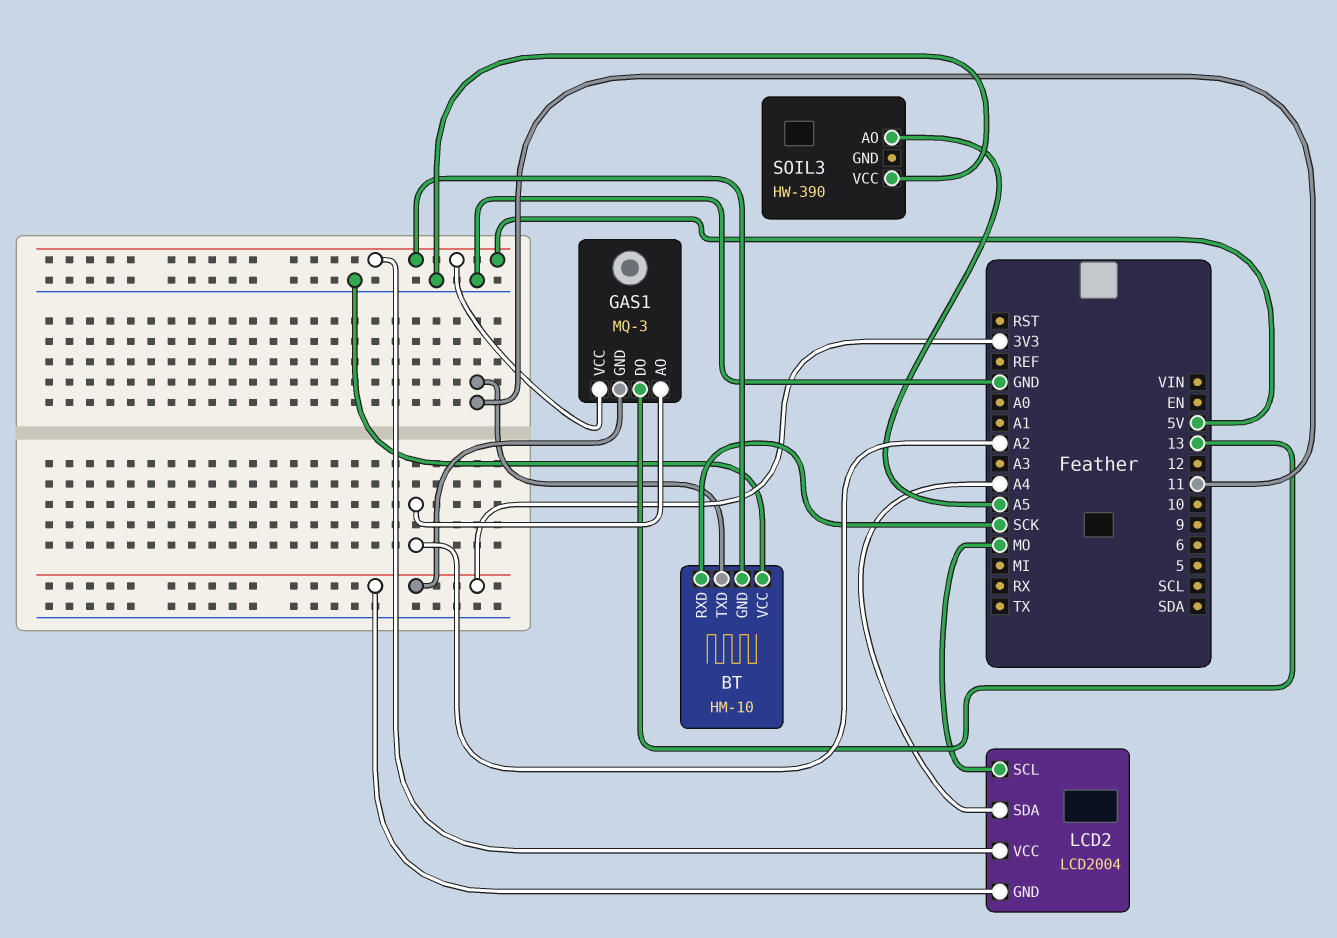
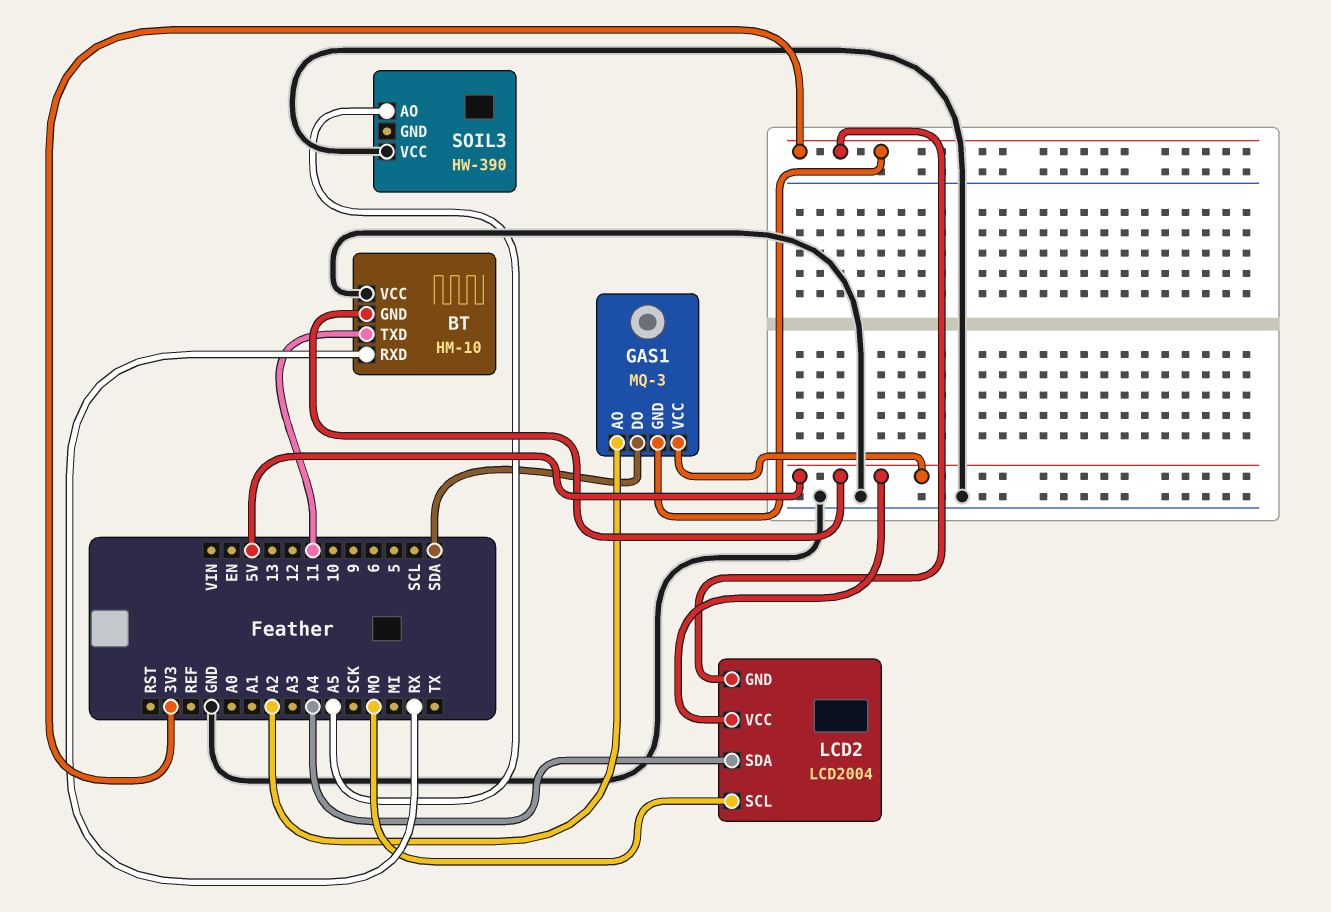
BT pin RXD: SCK -> RX
GAS1 pin DO: 13 -> SDA

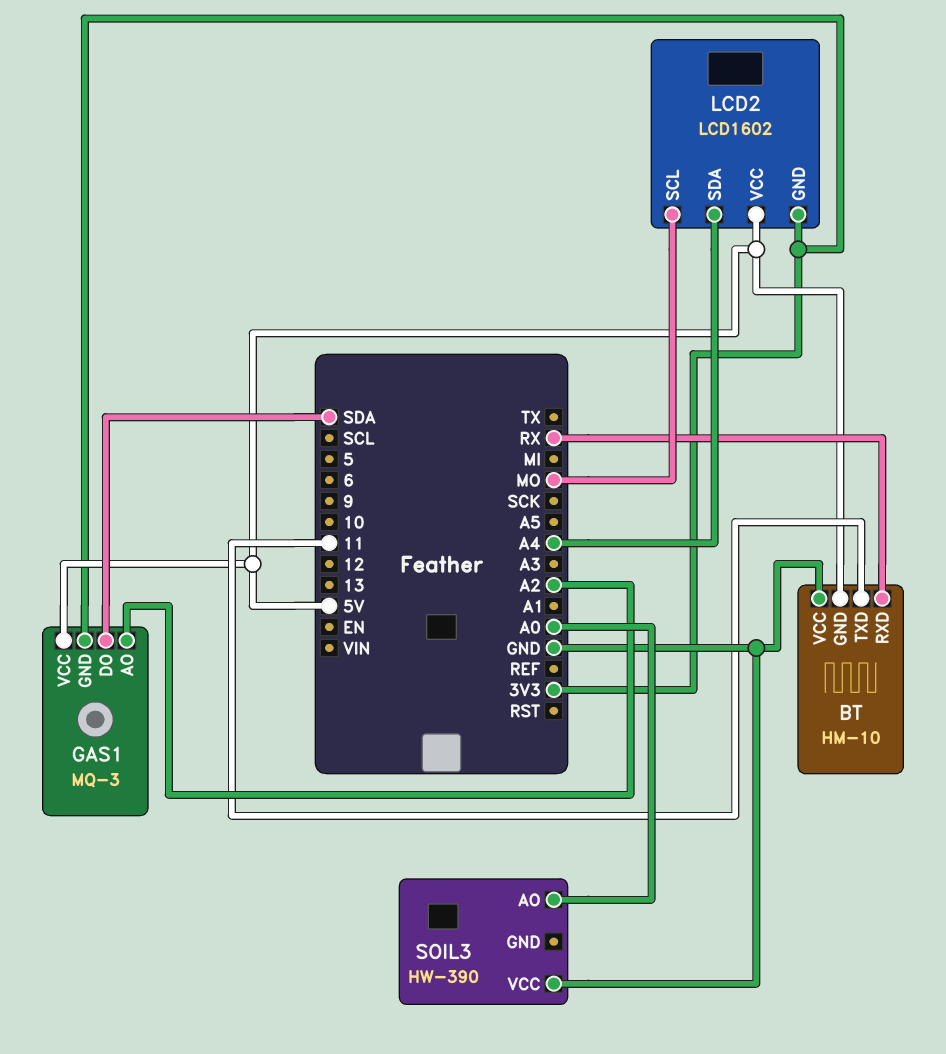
LCD2: LCD2004 -> LCD1602
SOIL3 pin AO: A5 -> A0

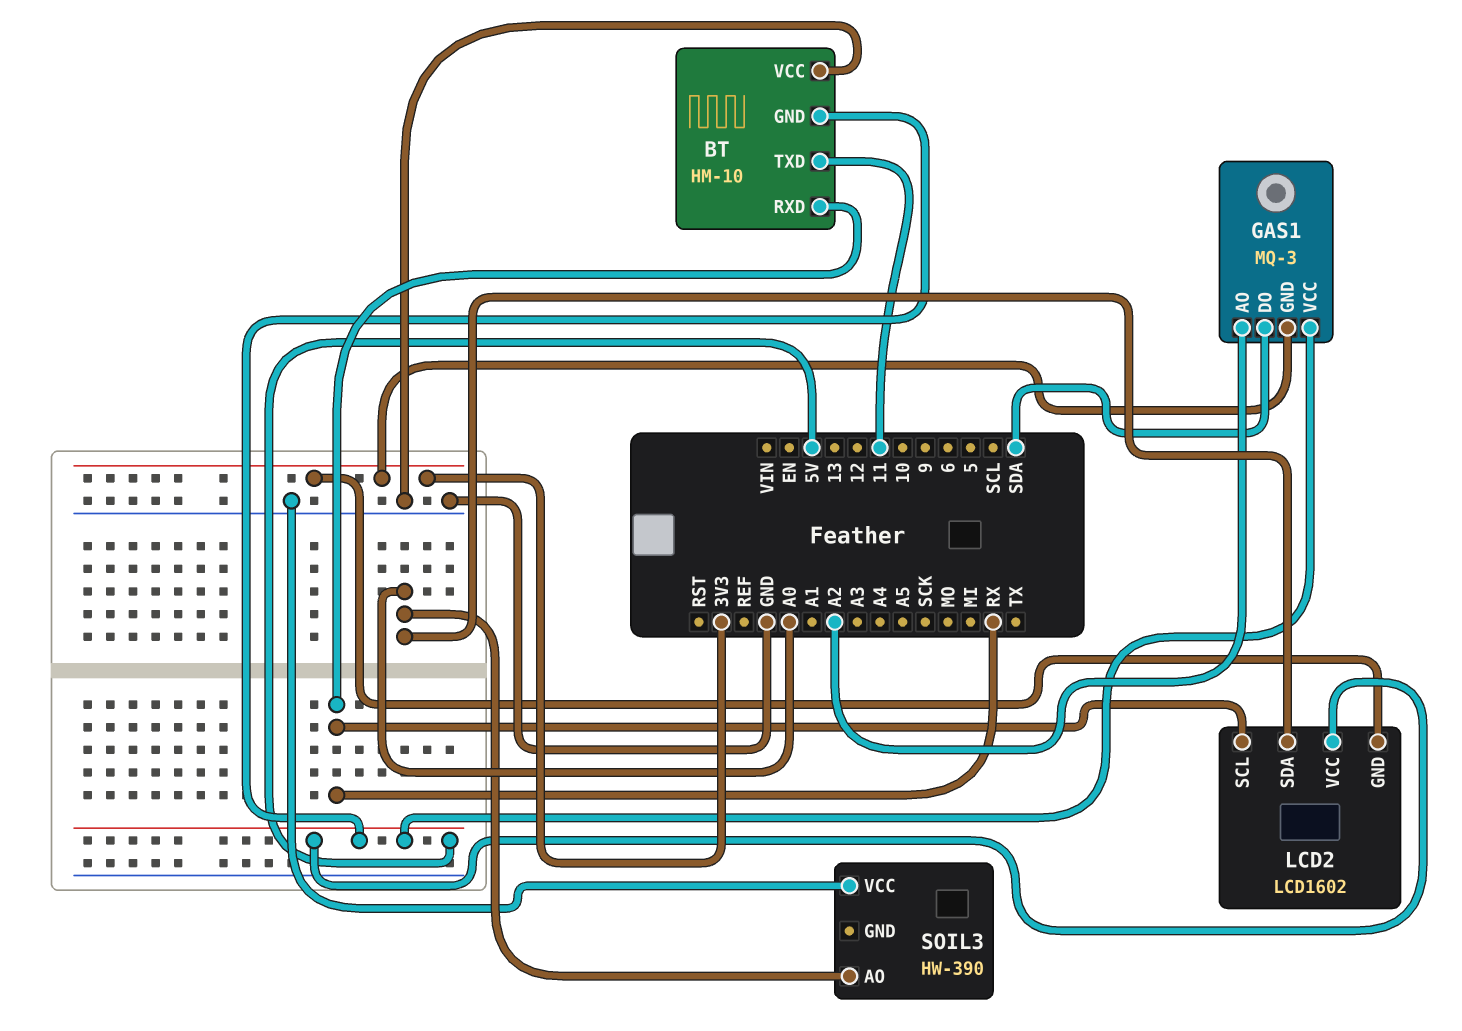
LCD2 pin SCL: MO -> RX
LCD2 pin SDA: A4 -> A0

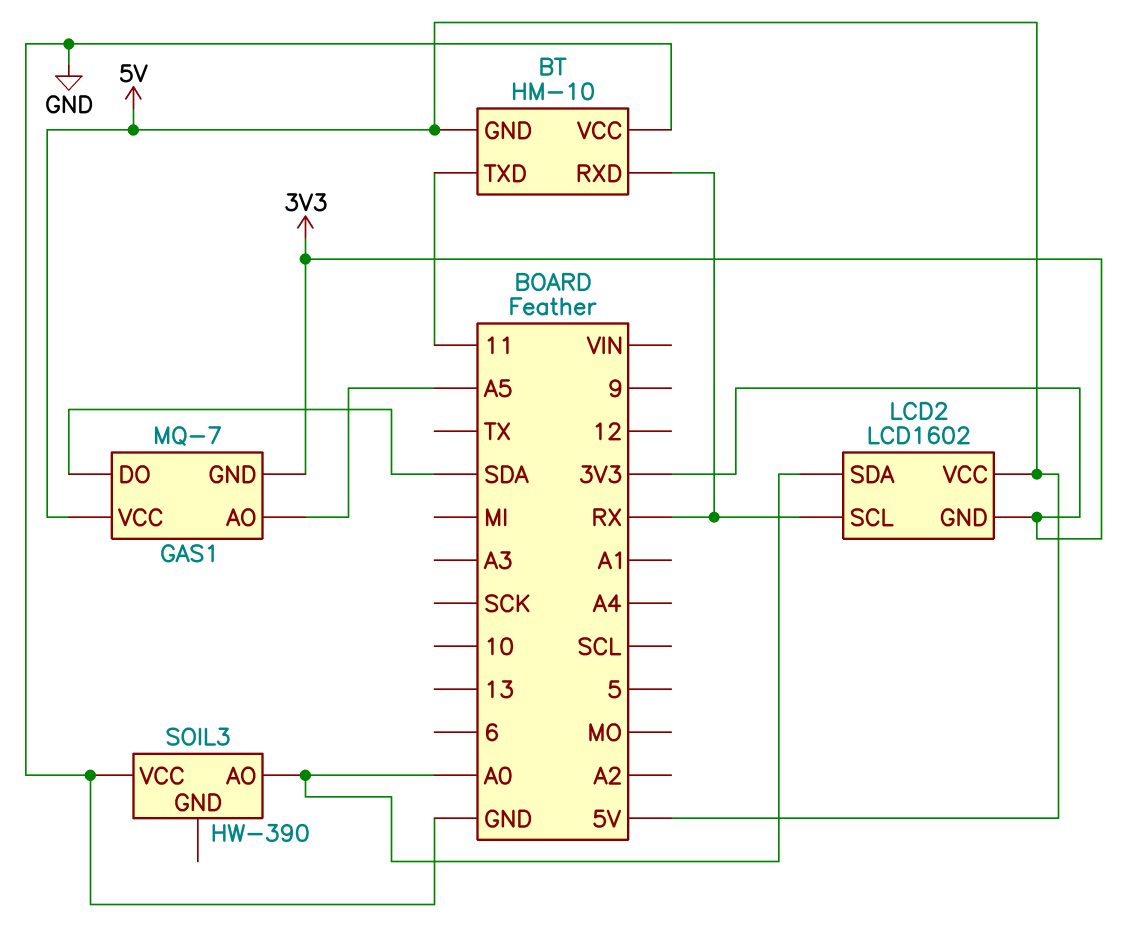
GAS1: MQ-3 -> MQ-7
GAS1 pin AO: A2 -> A5

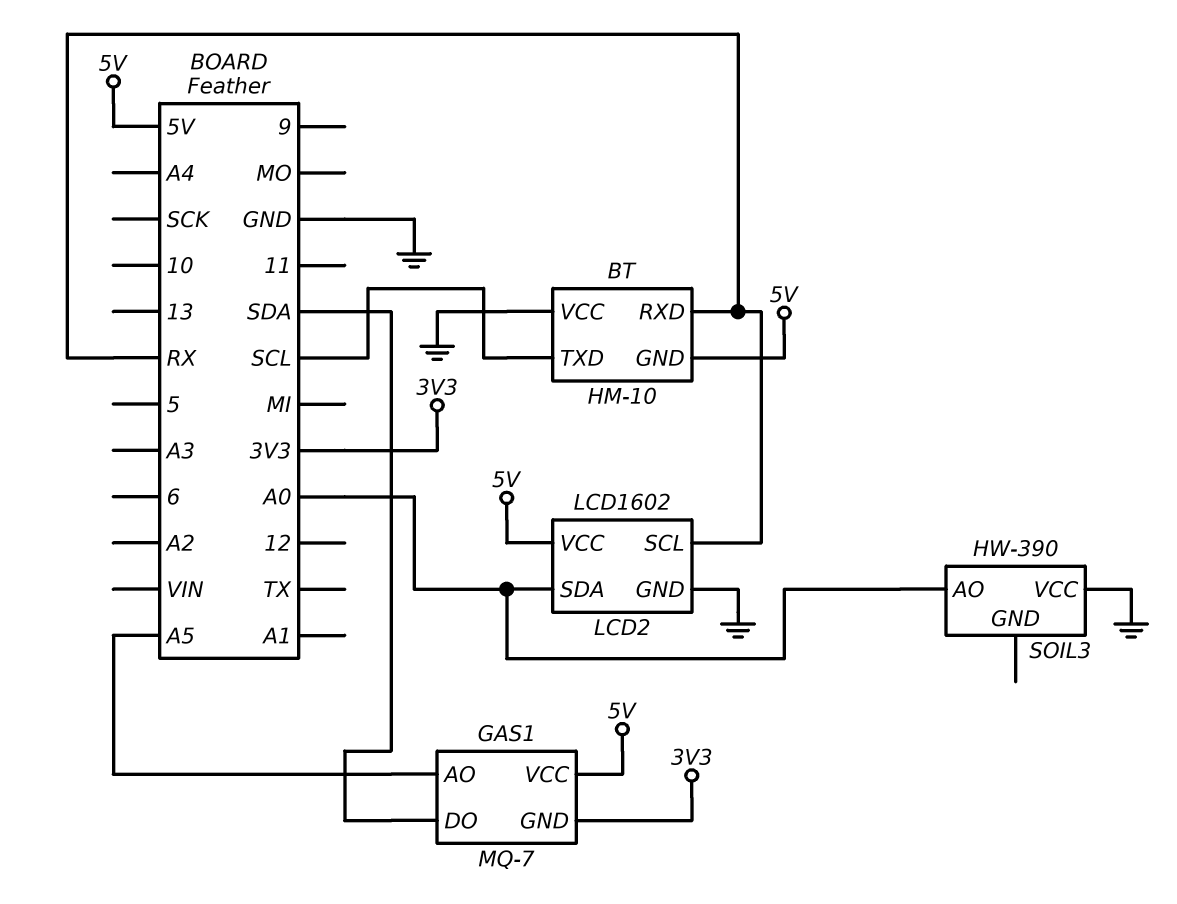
BT pin TXD: 11 -> SCL
LCD2 pin GND: 3V3 -> GND

